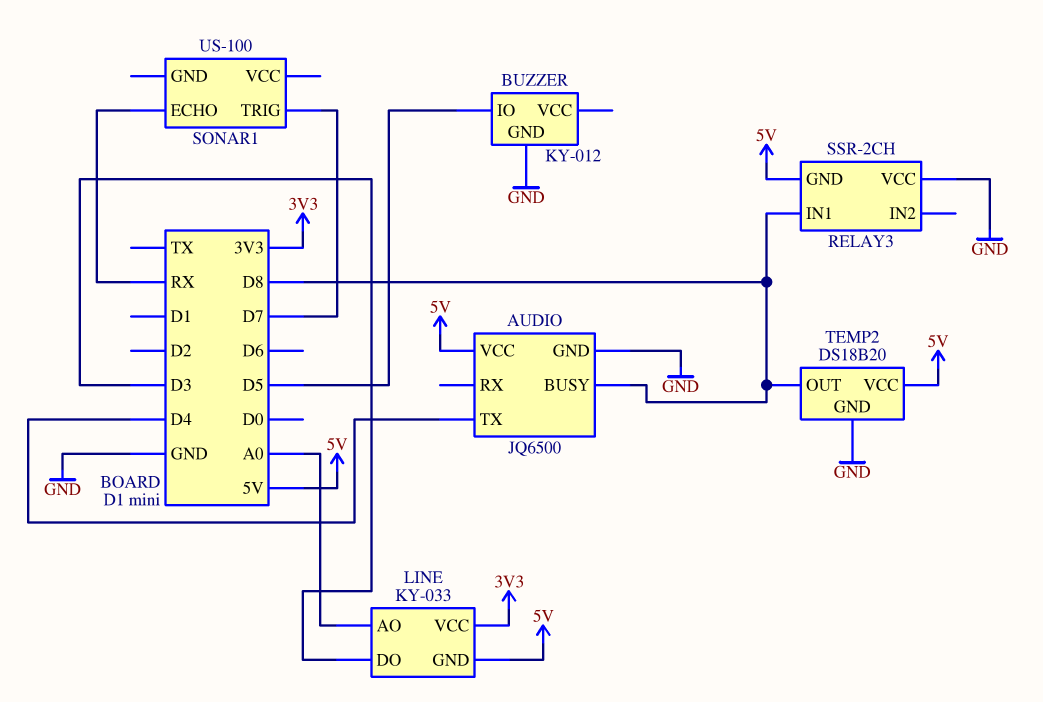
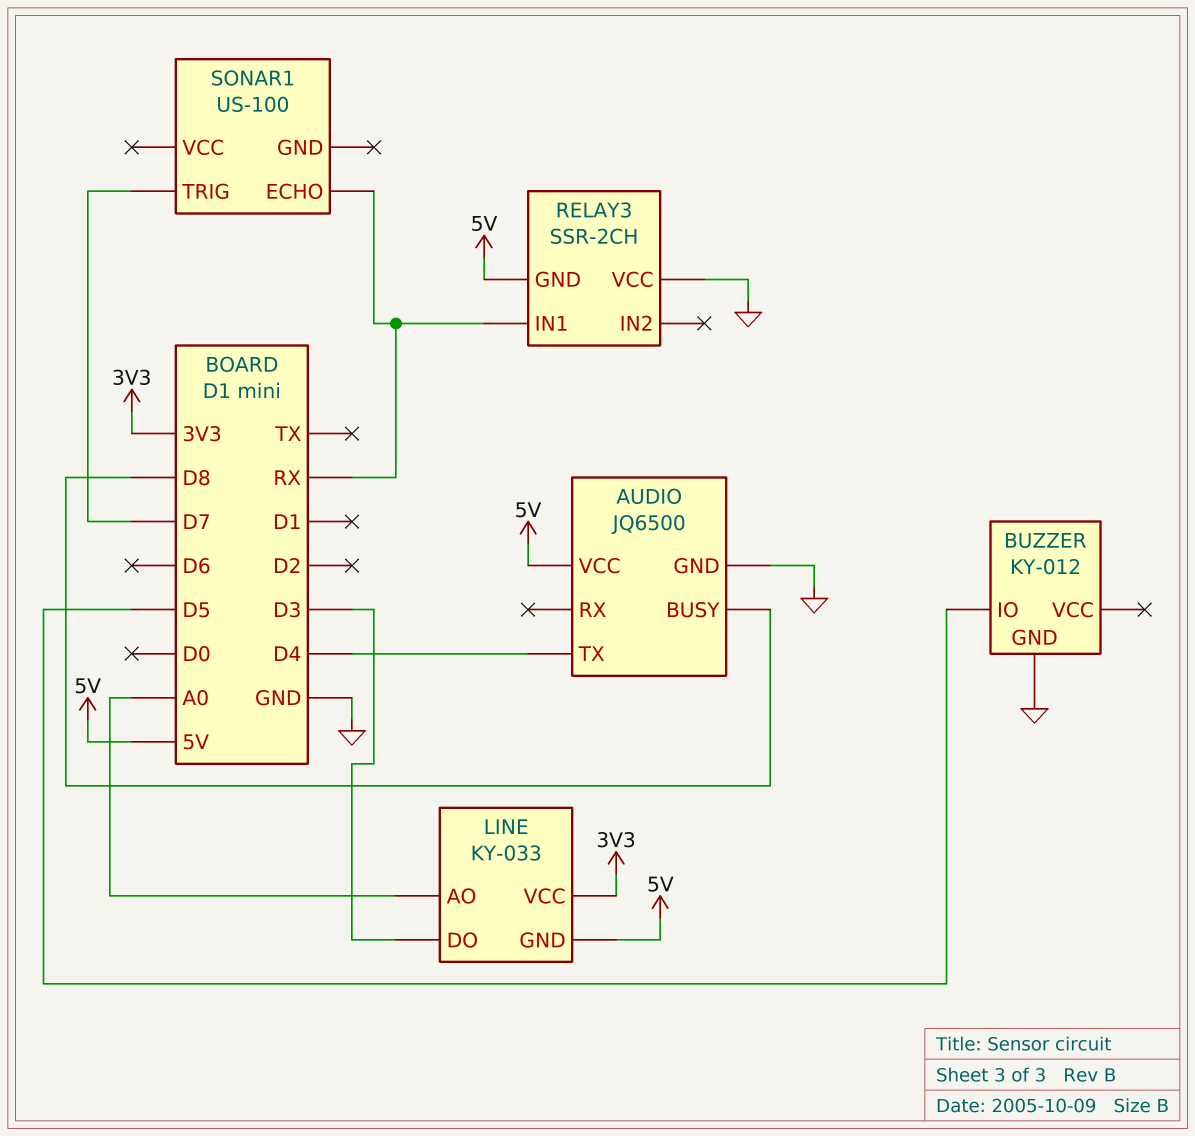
RELAY3 pin IN1: D8 -> RX
TEMP2: DS18B20 -> none
TEMP2 pin GND: GND -> none
TEMP2 pin OUT: D8 -> none
TEMP2 pin VCC: 5V -> none

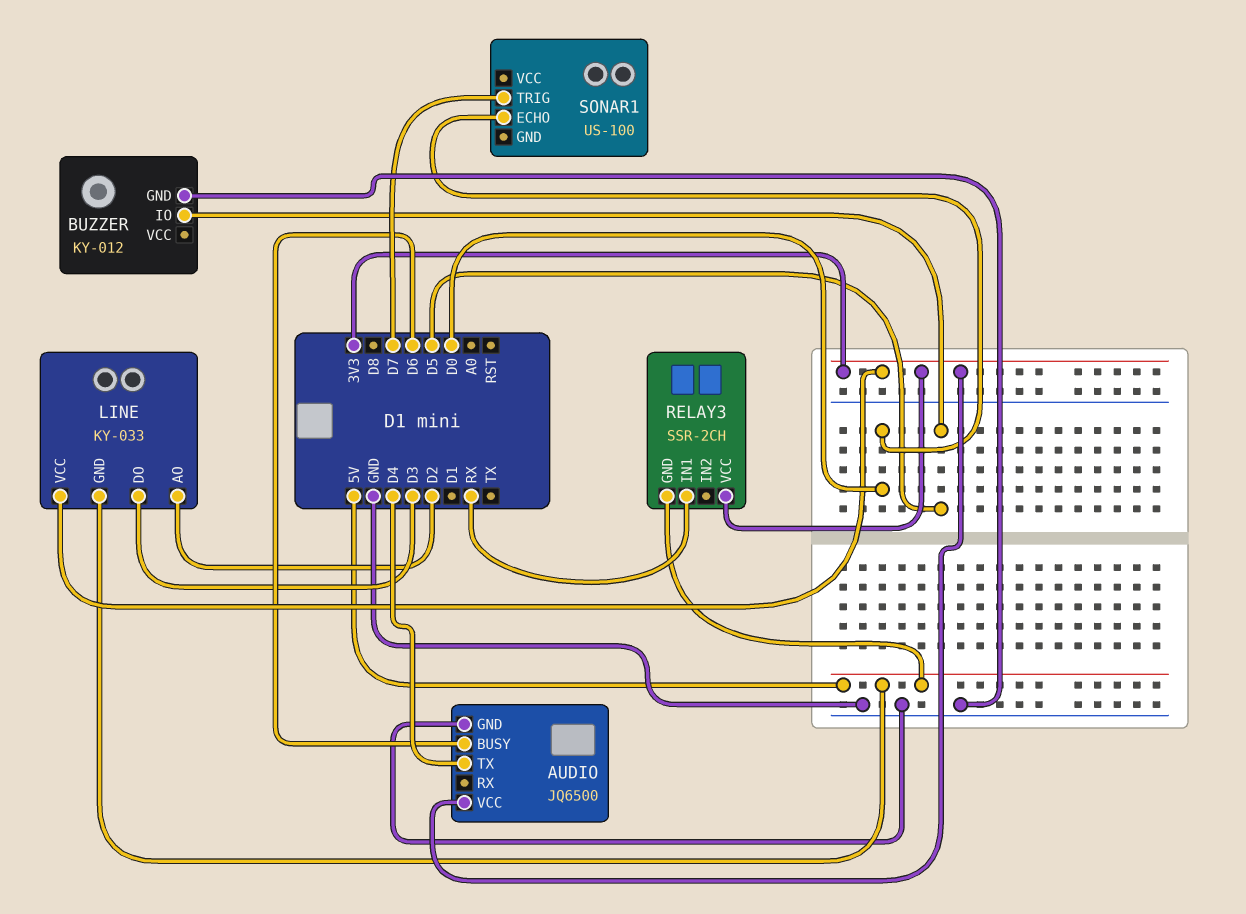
AUDIO pin BUSY: D8 -> D6
AUDIO pin VCC: 5V -> 3V3
LINE pin AO: A0 -> D2
RELAY3 pin VCC: GND -> 3V3
SONAR1 pin ECHO: RX -> D0

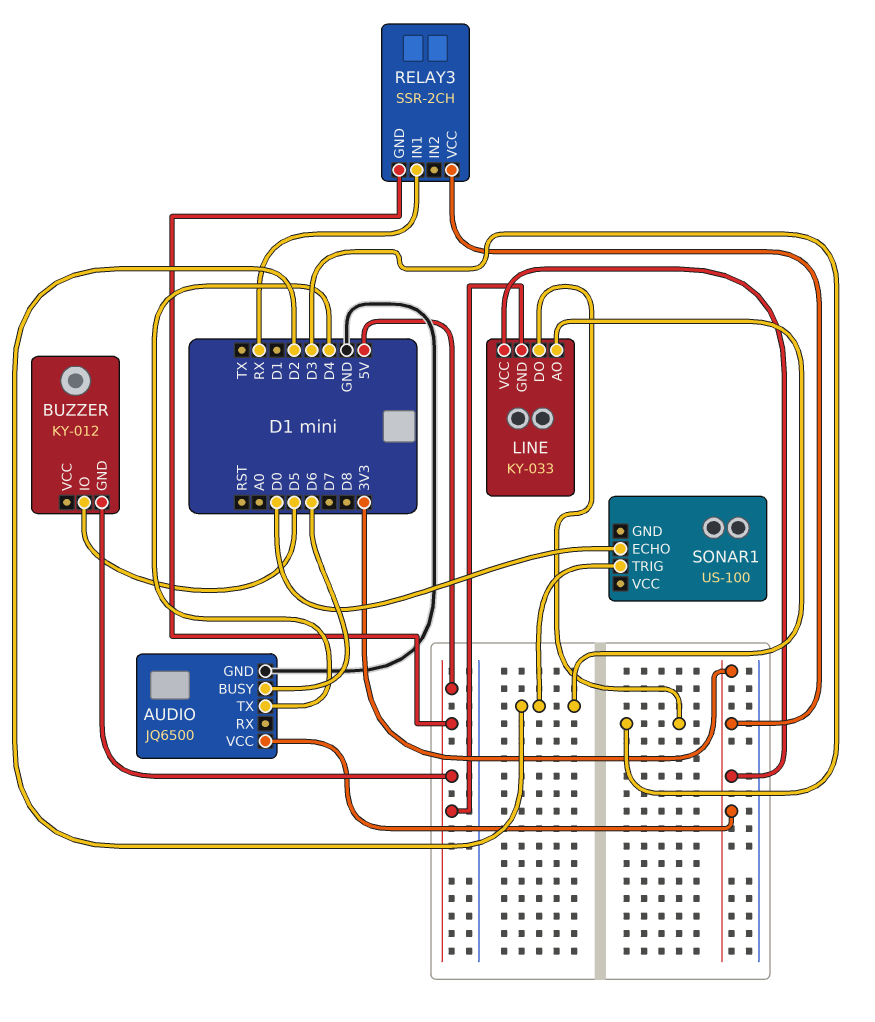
BUZZER pin GND: GND -> 5V
SONAR1 pin TRIG: D7 -> D2

